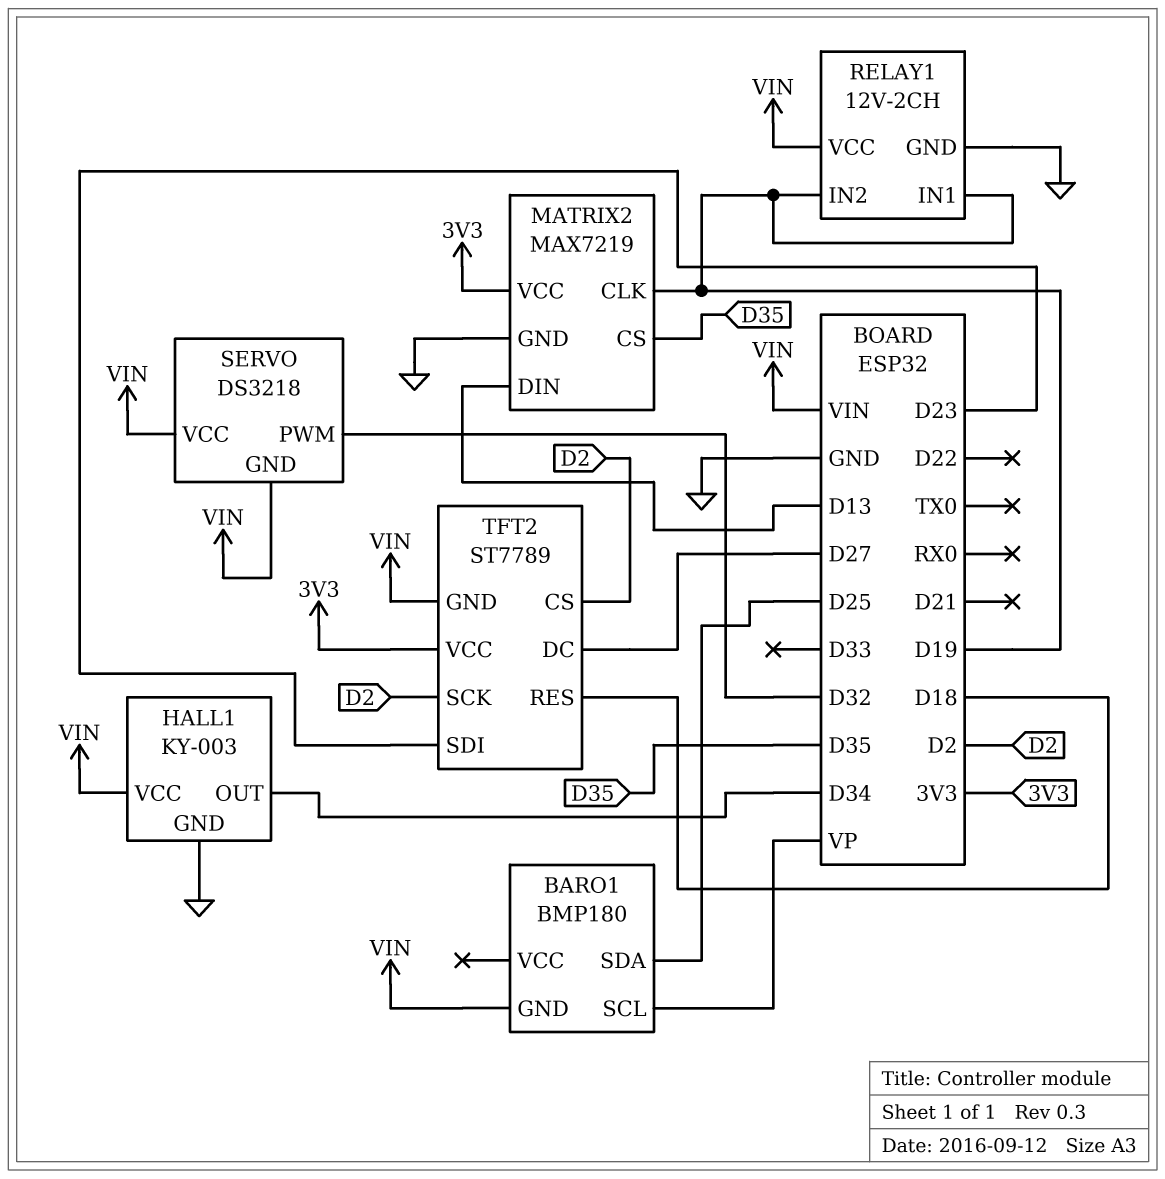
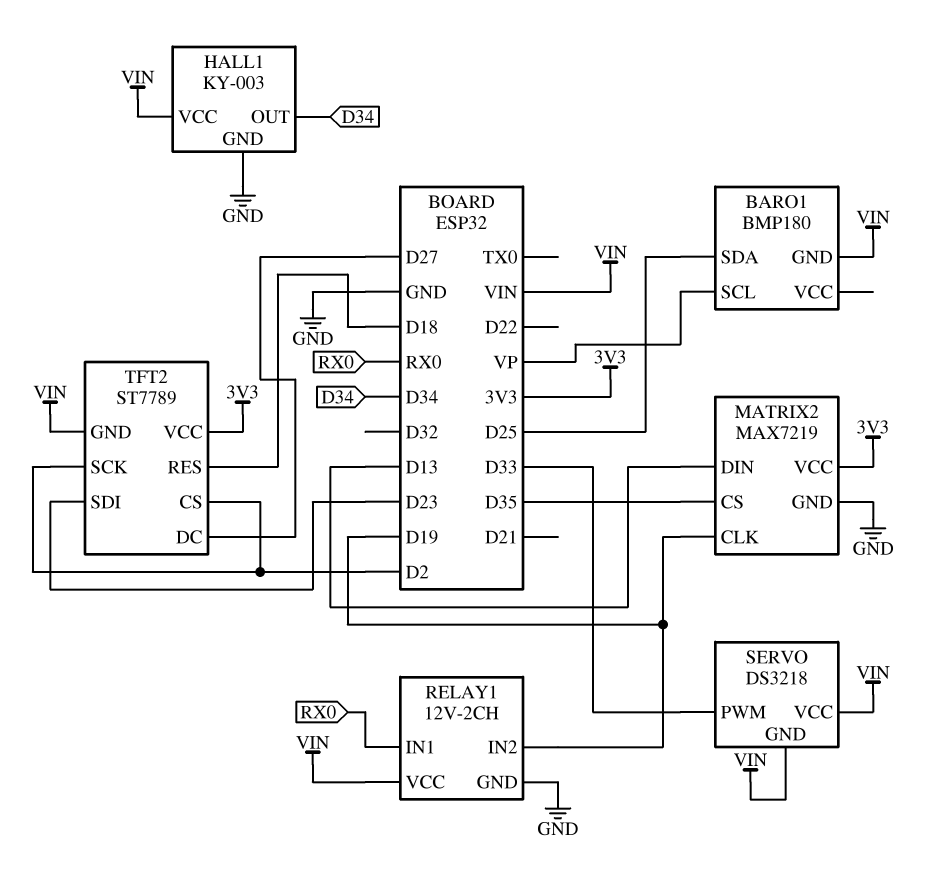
RELAY1 pin IN1: D19 -> RX0
SERVO pin PWM: D32 -> D33

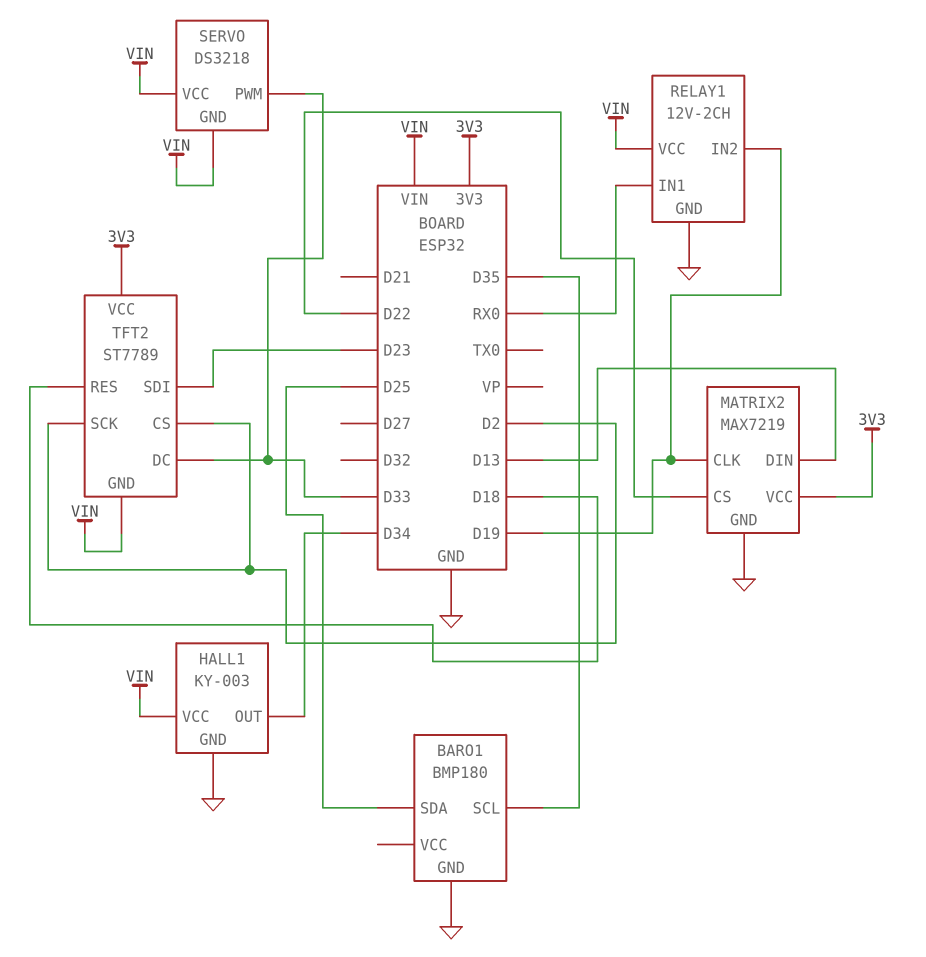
BARO1 pin GND: VIN -> GND
BARO1 pin SCL: VP -> D35
MATRIX2 pin CS: D35 -> D22
TFT2 pin DC: D27 -> D33

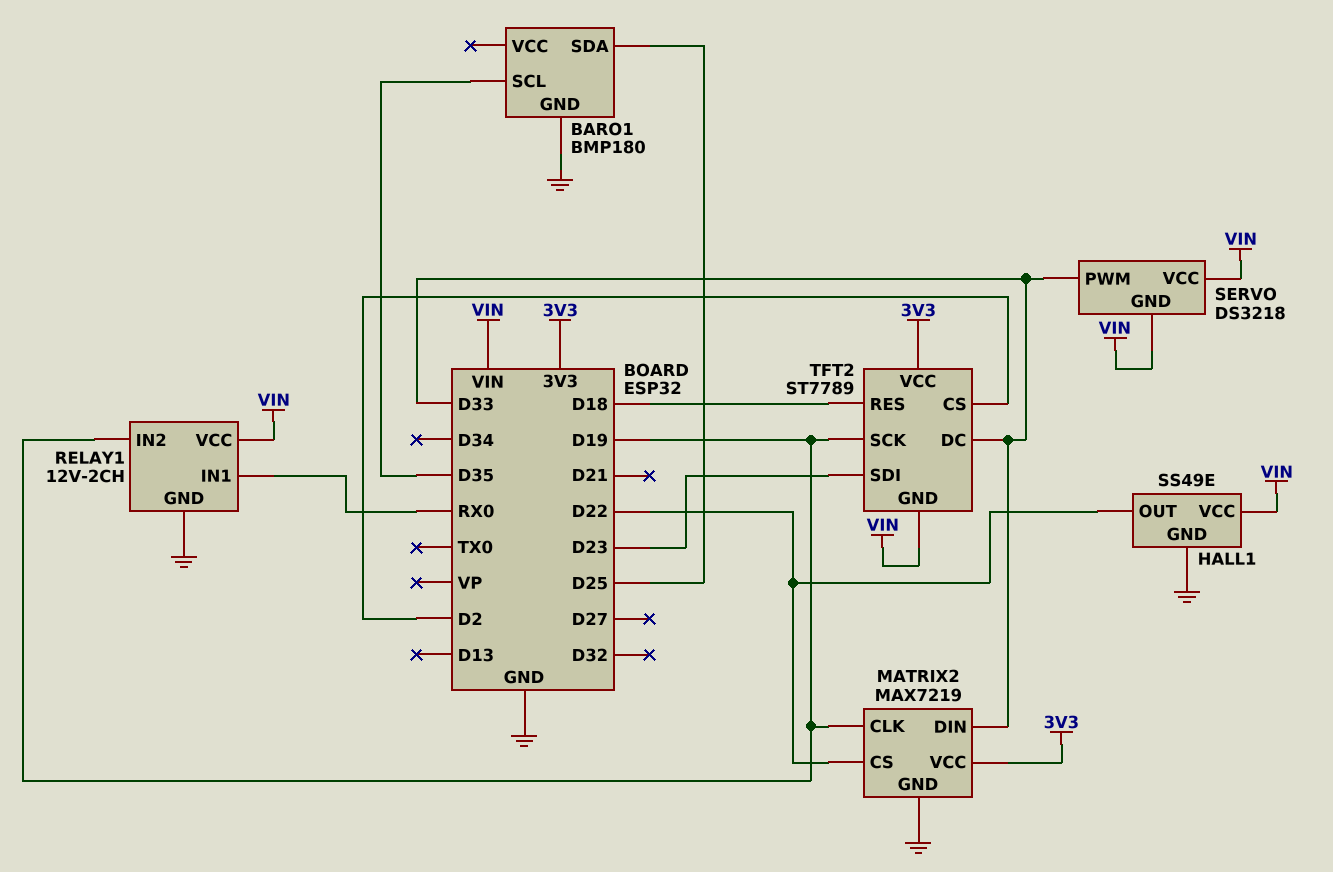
HALL1: KY-003 -> SS49E
HALL1 pin OUT: D34 -> D22
MATRIX2 pin DIN: D13 -> D33
TFT2 pin SCK: D2 -> D19

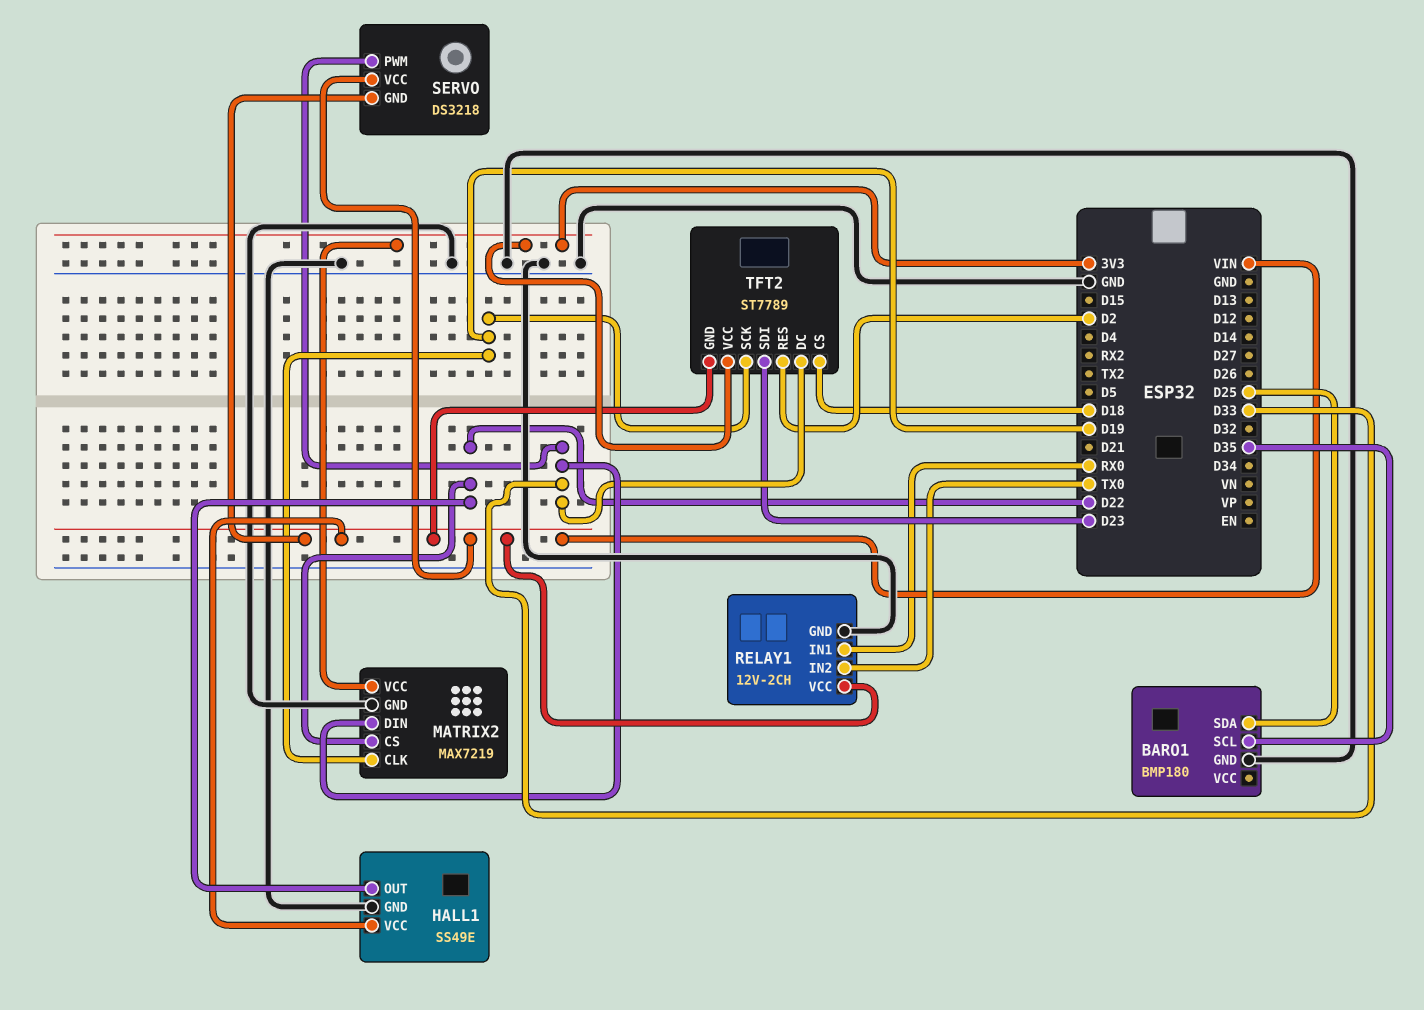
RELAY1 pin IN2: D19 -> TX0
TFT2 pin CS: D2 -> D18
TFT2 pin RES: D18 -> D2

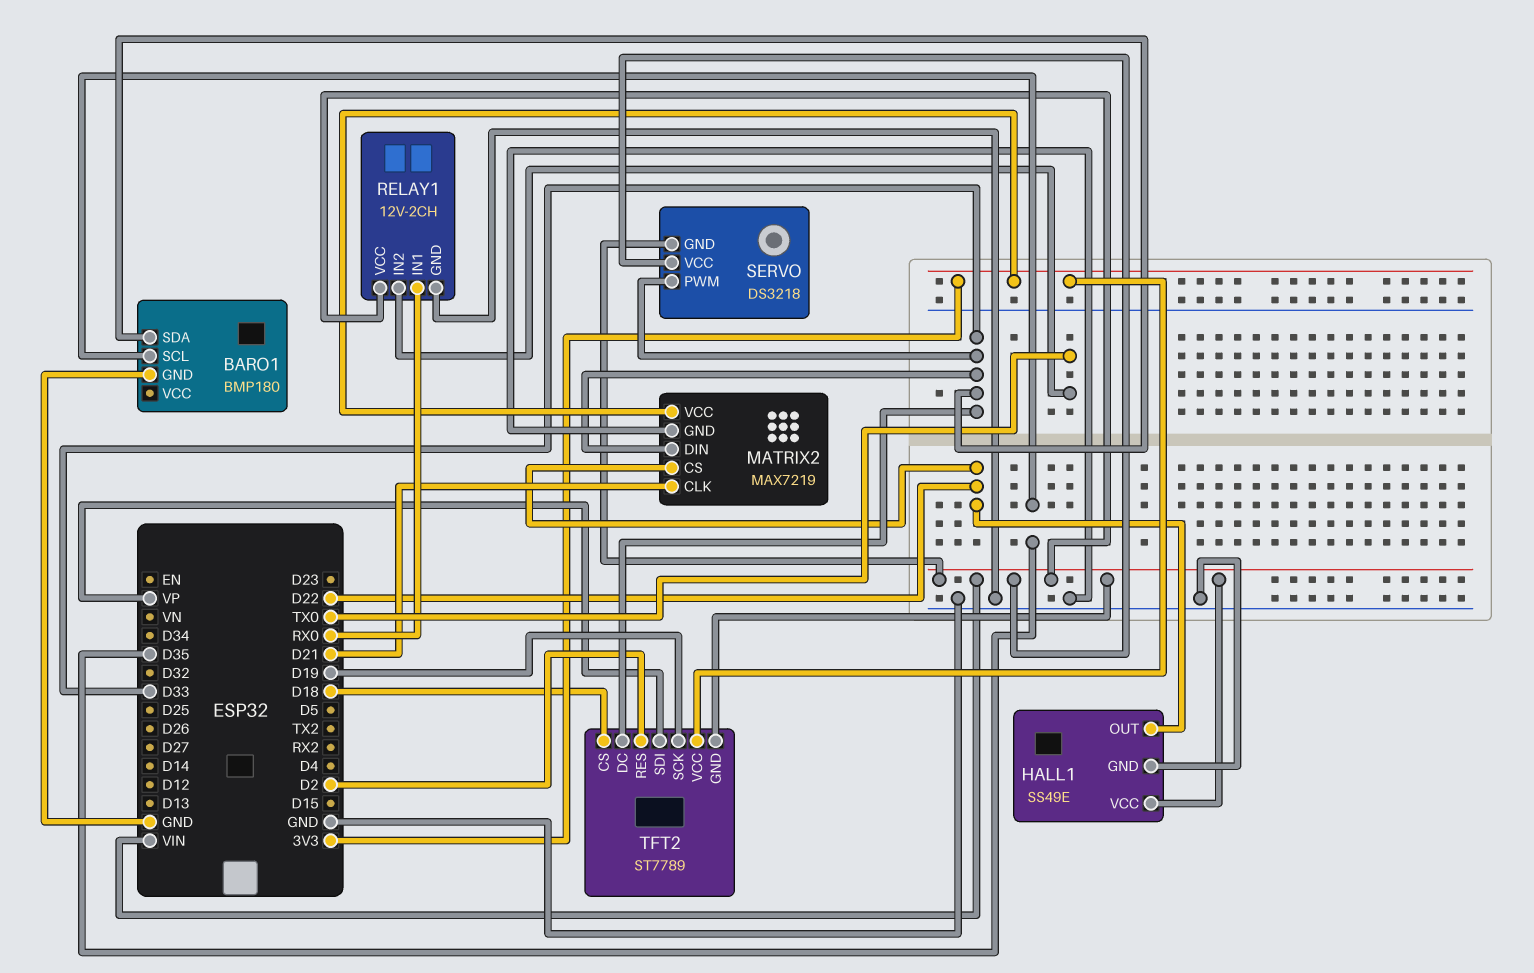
BARO1 pin SDA: D25 -> D33
MATRIX2 pin CLK: D19 -> D21
TFT2 pin SDI: D23 -> VP

